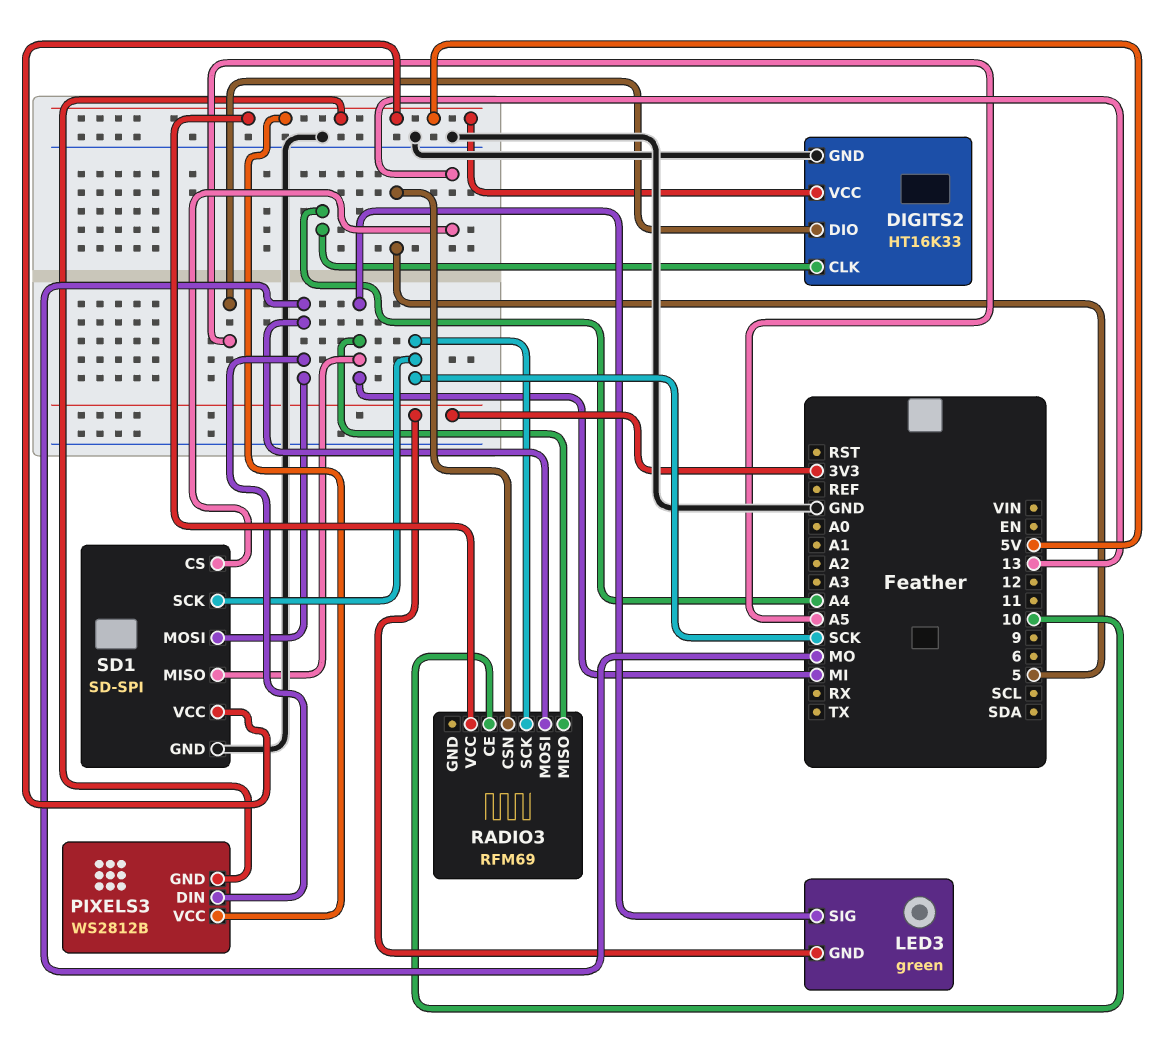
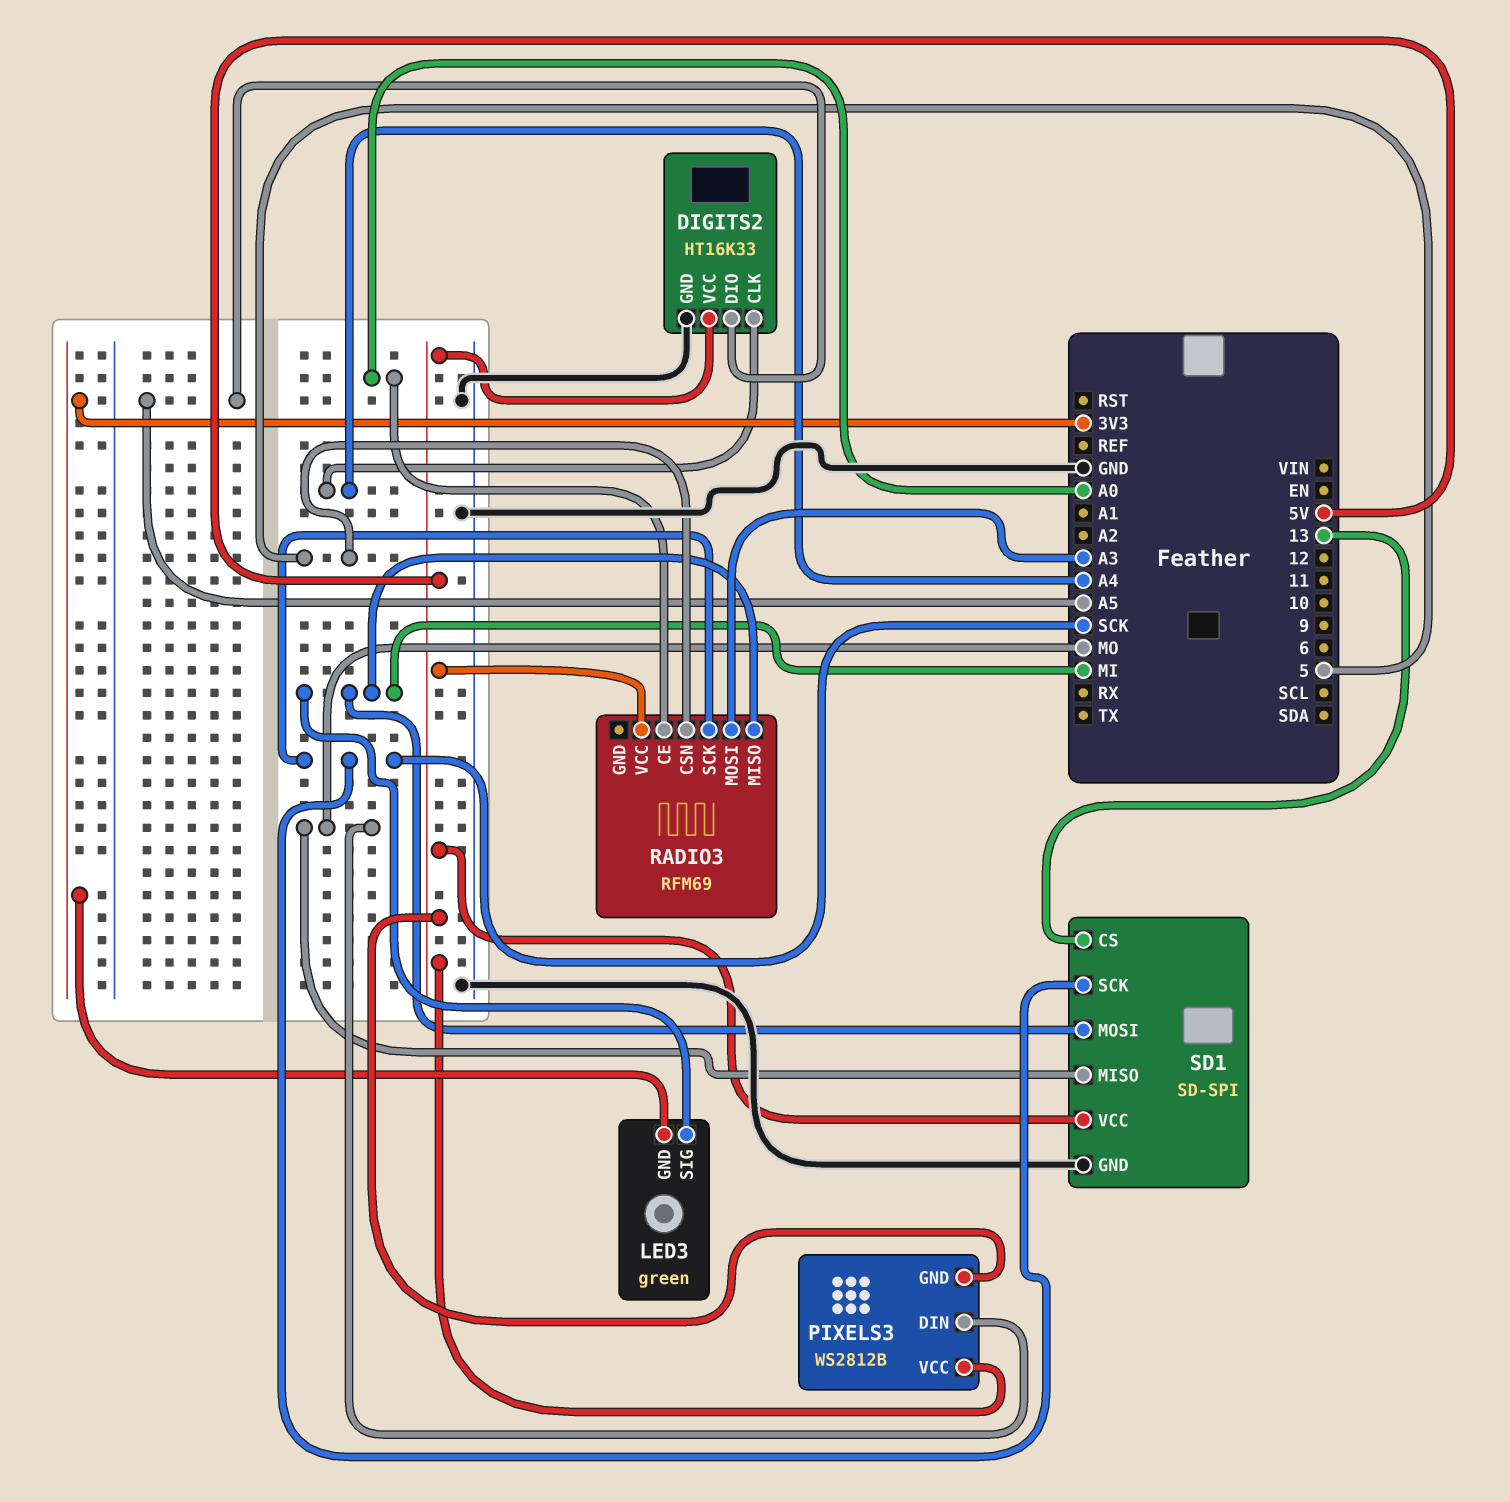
RADIO3 pin CE: 10 -> A0
RADIO3 pin MOSI: MO -> A3
SD1 pin MISO: MI -> MO
SD1 pin MOSI: MO -> MI

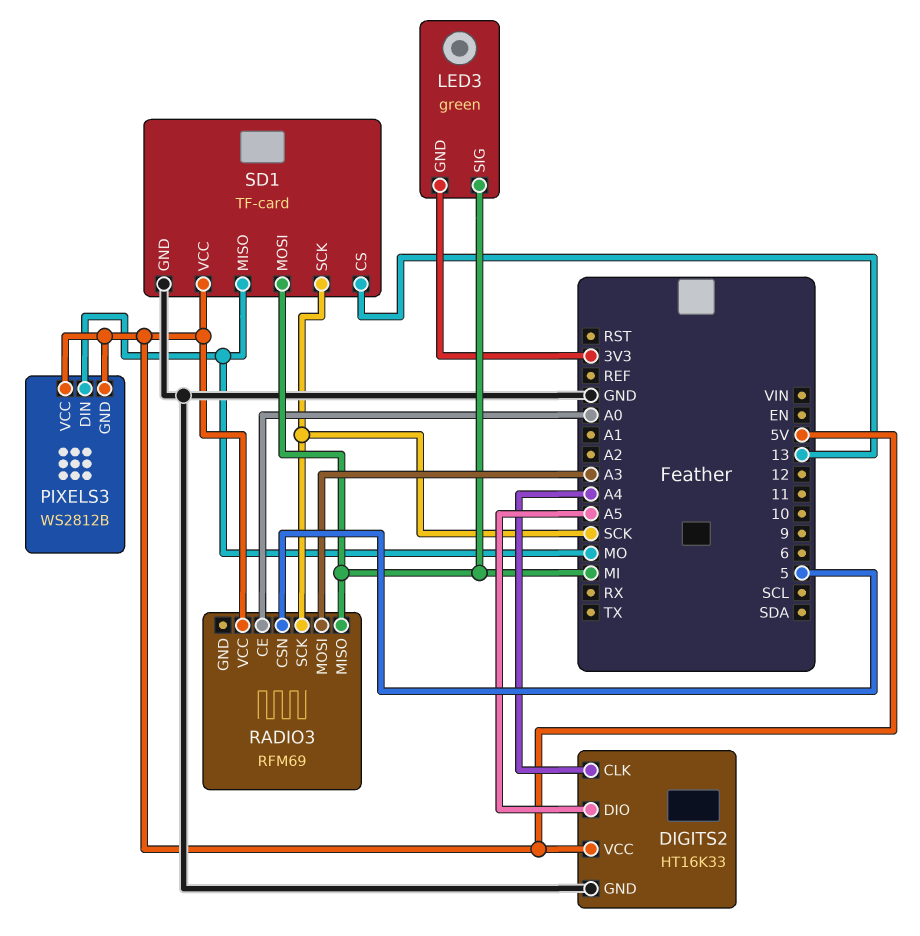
SD1: SD-SPI -> TF-card

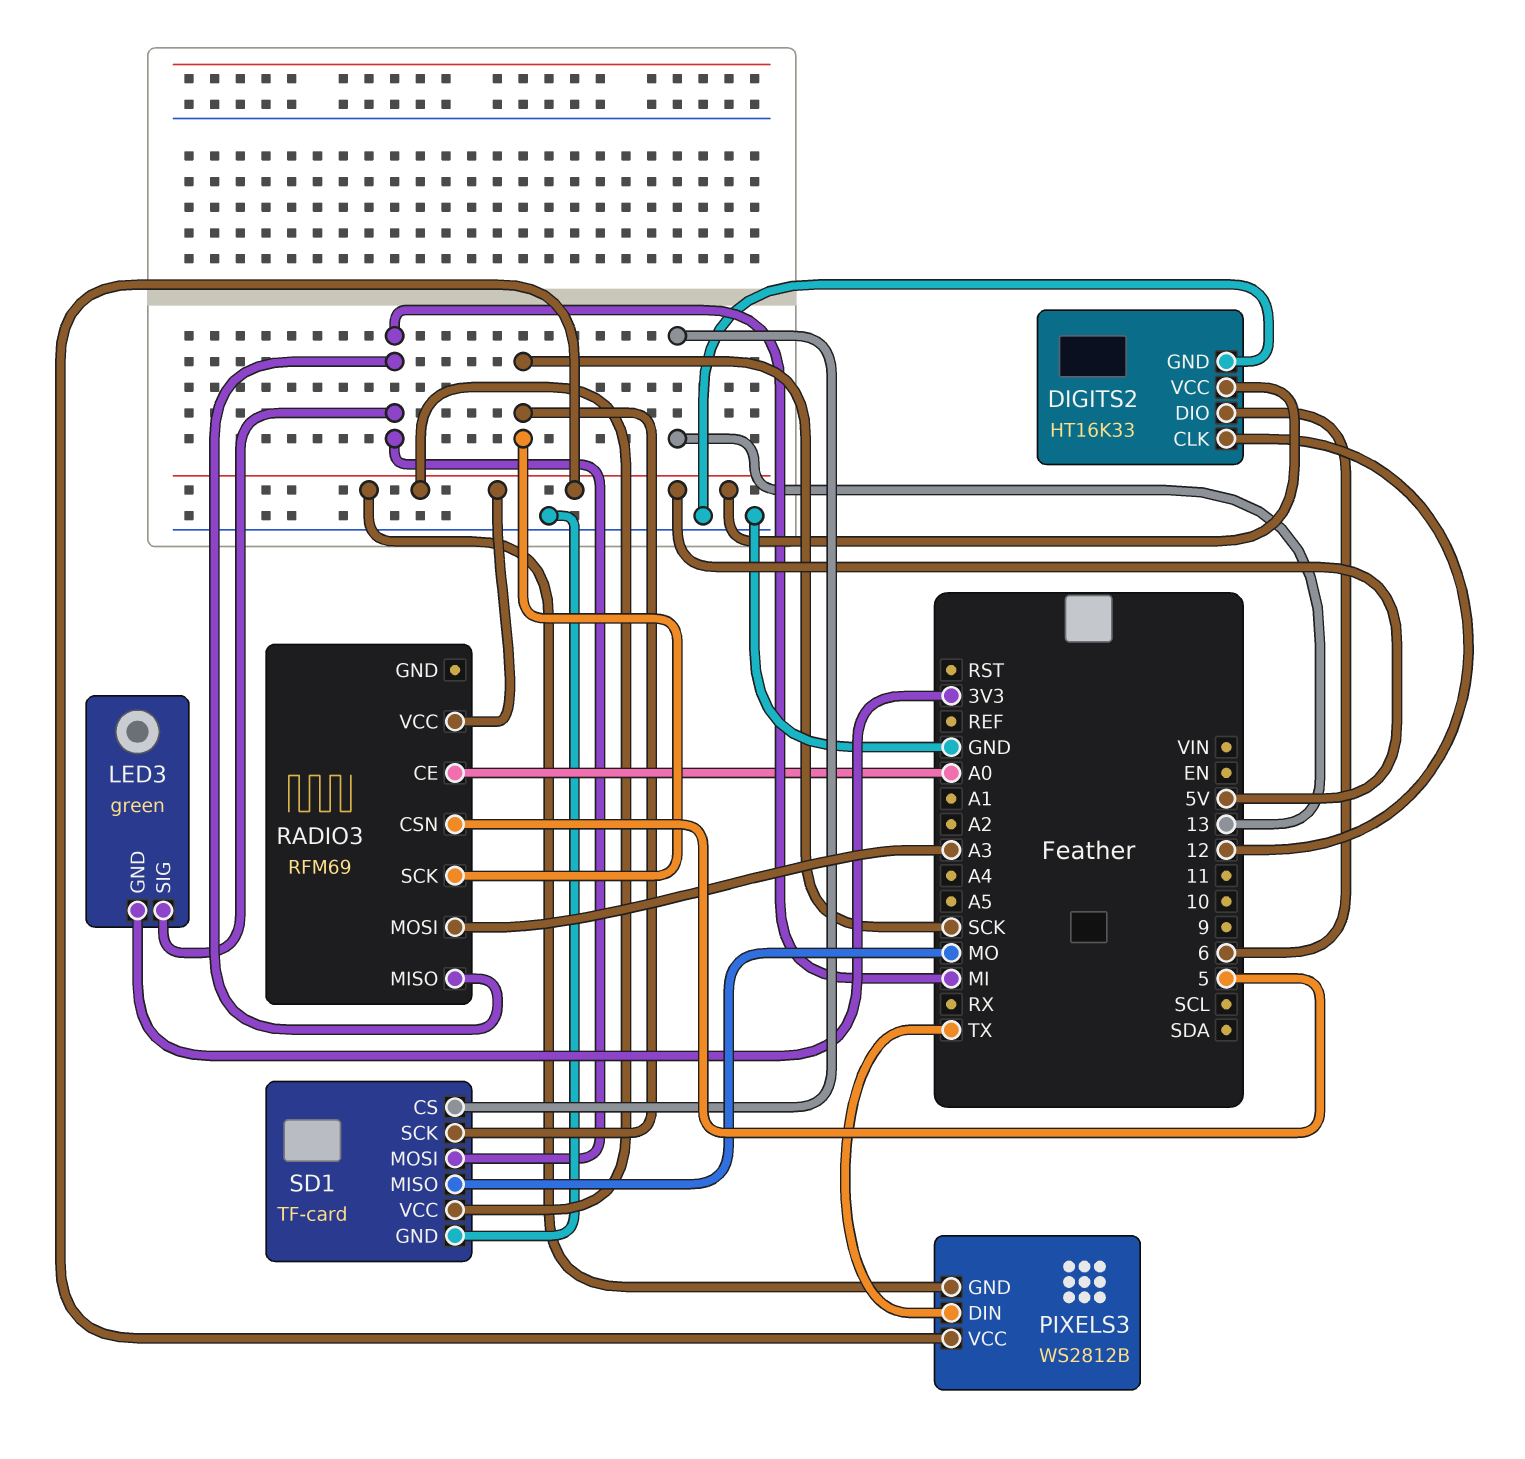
DIGITS2 pin CLK: A4 -> 12
DIGITS2 pin DIO: A5 -> 6
PIXELS3 pin DIN: MO -> TX

